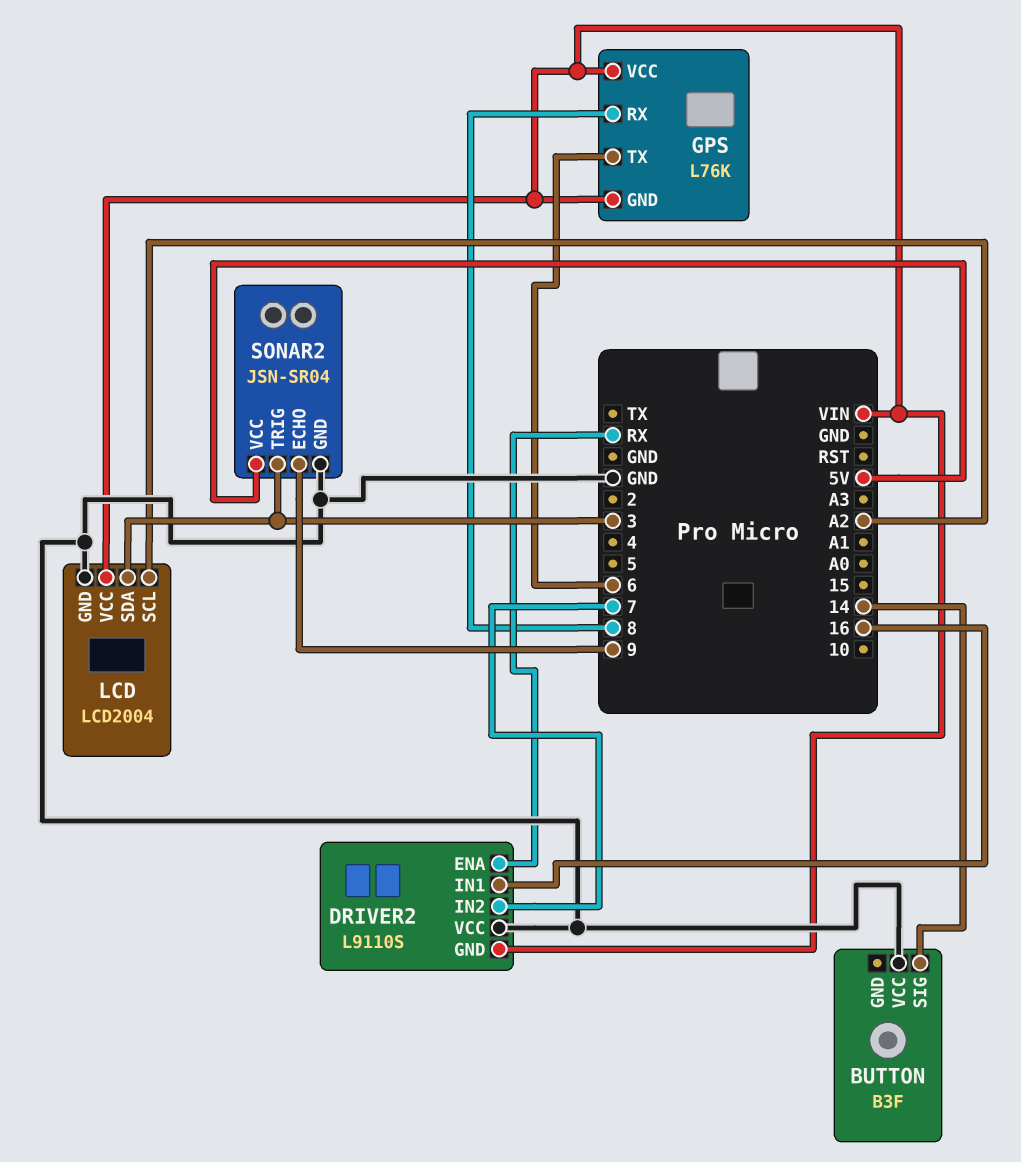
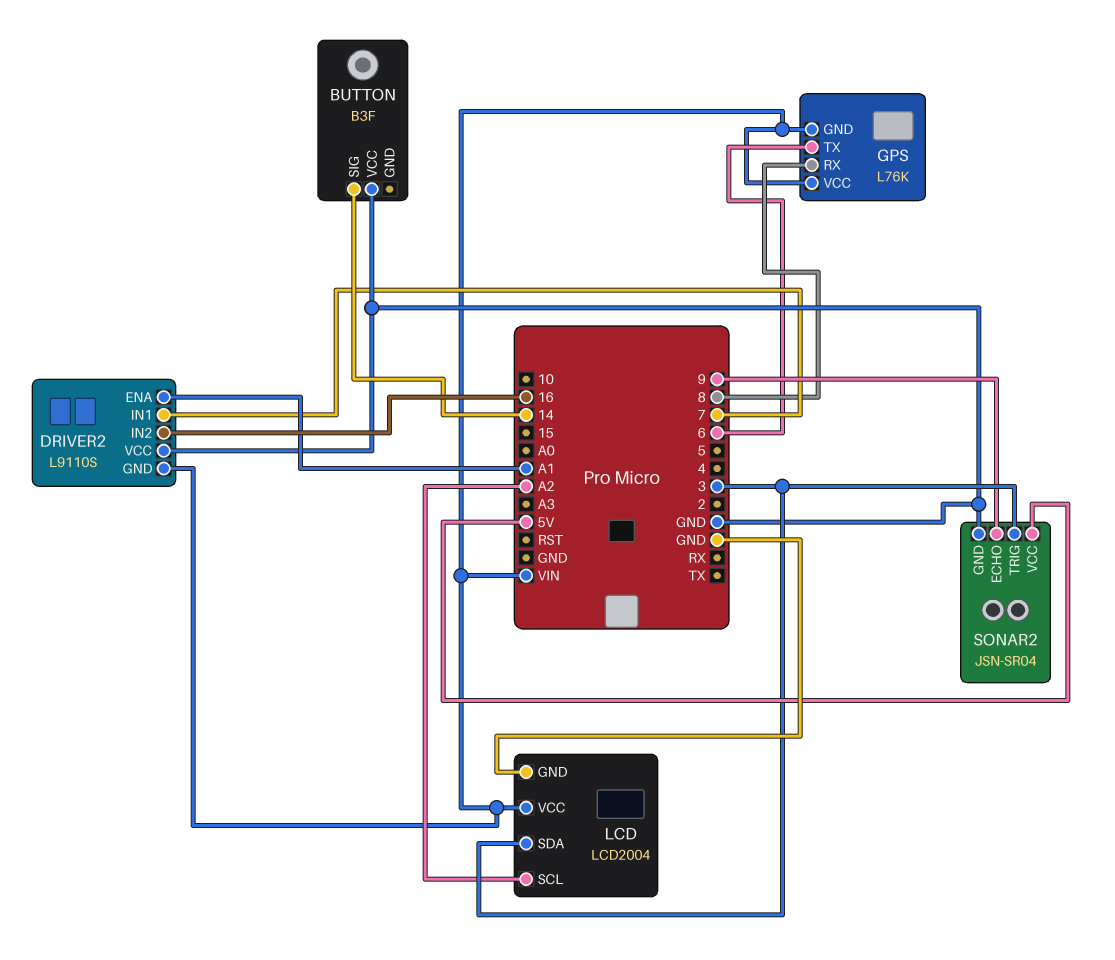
DRIVER2 pin ENA: RX -> A1
DRIVER2 pin IN1: 16 -> 7
DRIVER2 pin IN2: 7 -> 16

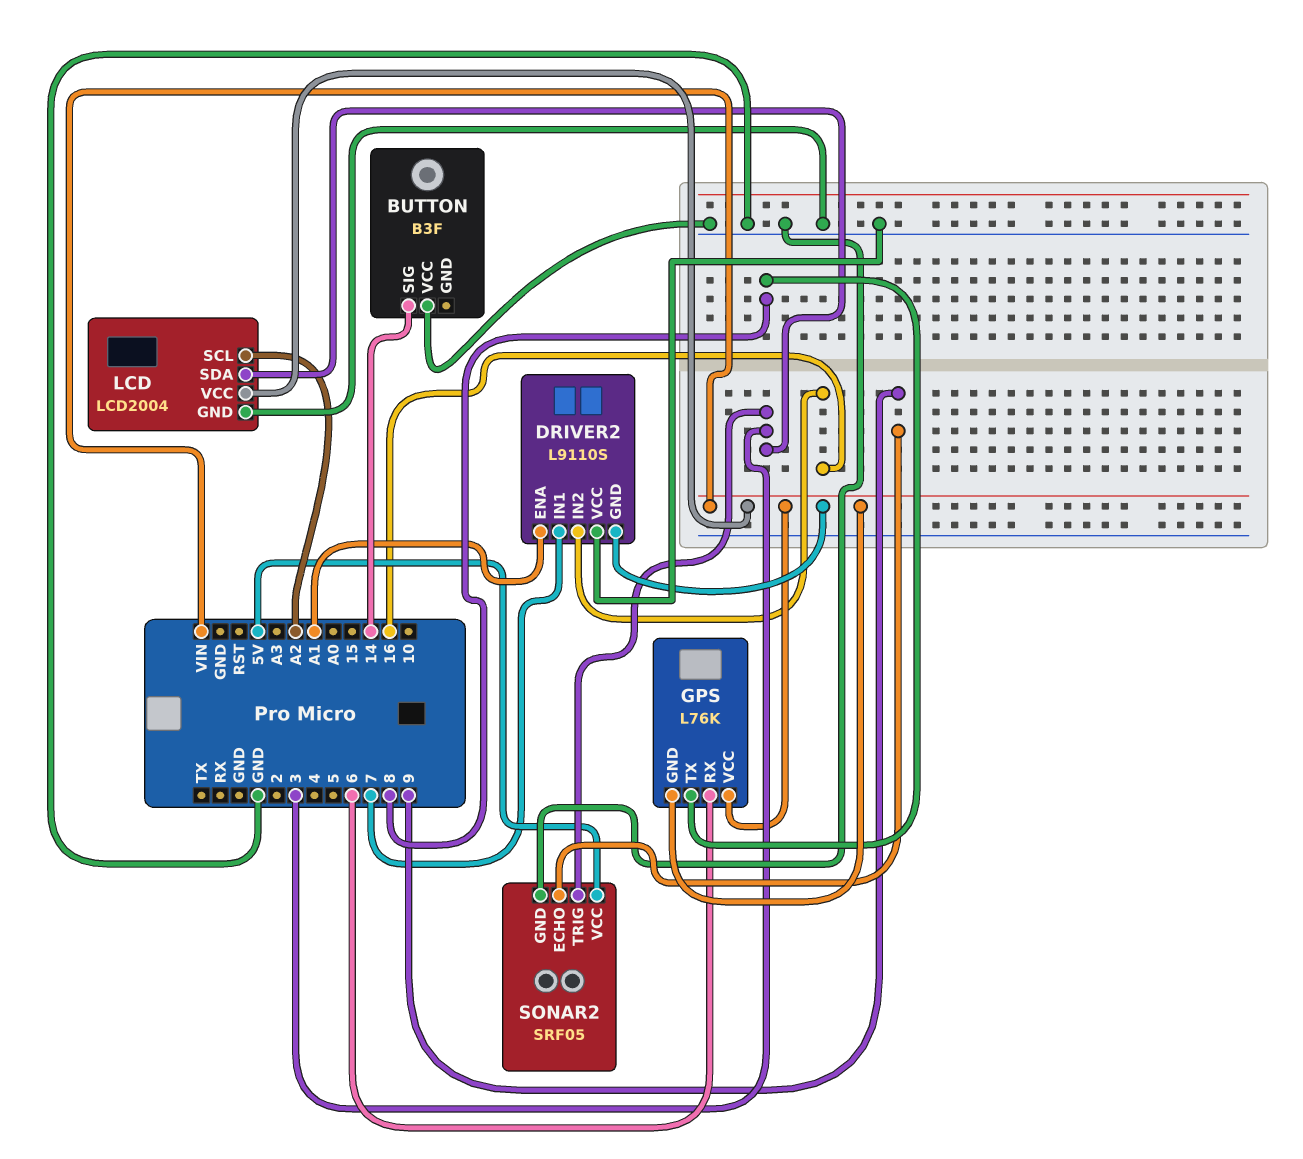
GPS pin RX: 8 -> 6
GPS pin TX: 6 -> 8
SONAR2: JSN-SR04 -> SRF05

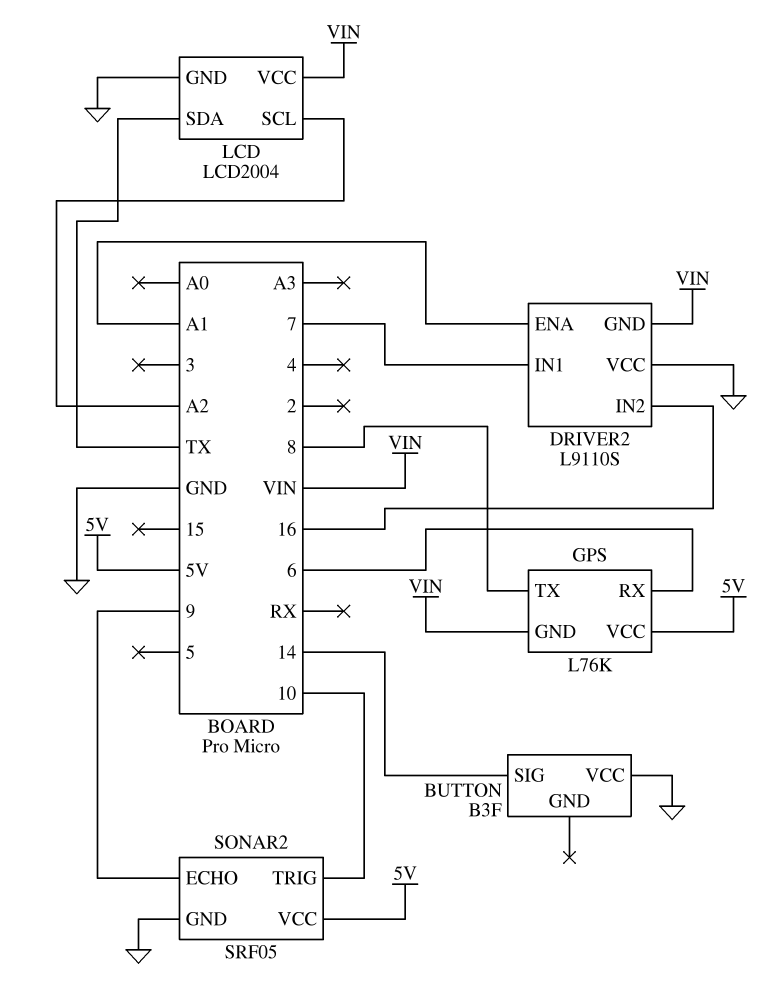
GPS pin VCC: VIN -> 5V
LCD pin SDA: 3 -> TX
SONAR2 pin TRIG: 3 -> 10

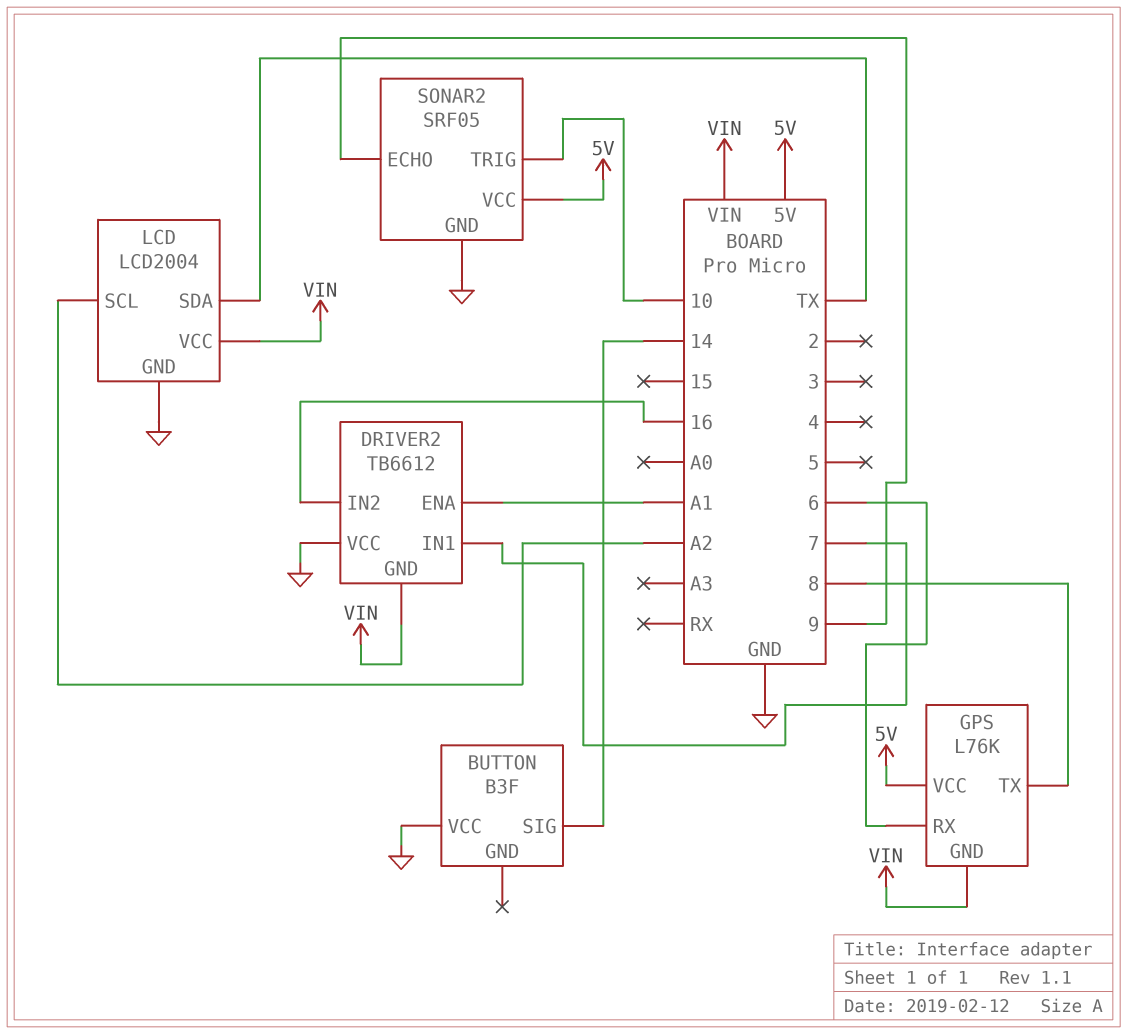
DRIVER2: L9110S -> TB6612

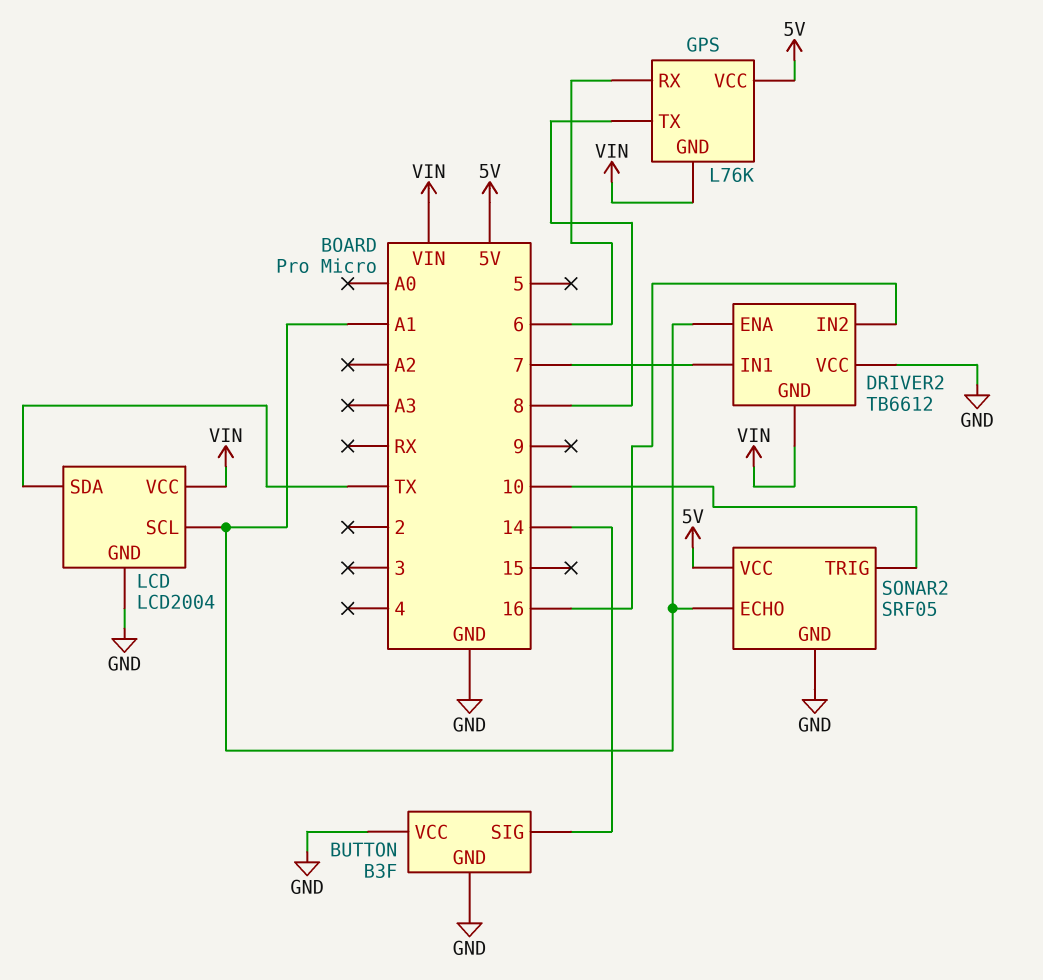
BUTTON pin GND: none -> GND
LCD pin SCL: A2 -> A1
SONAR2 pin ECHO: 9 -> A1

